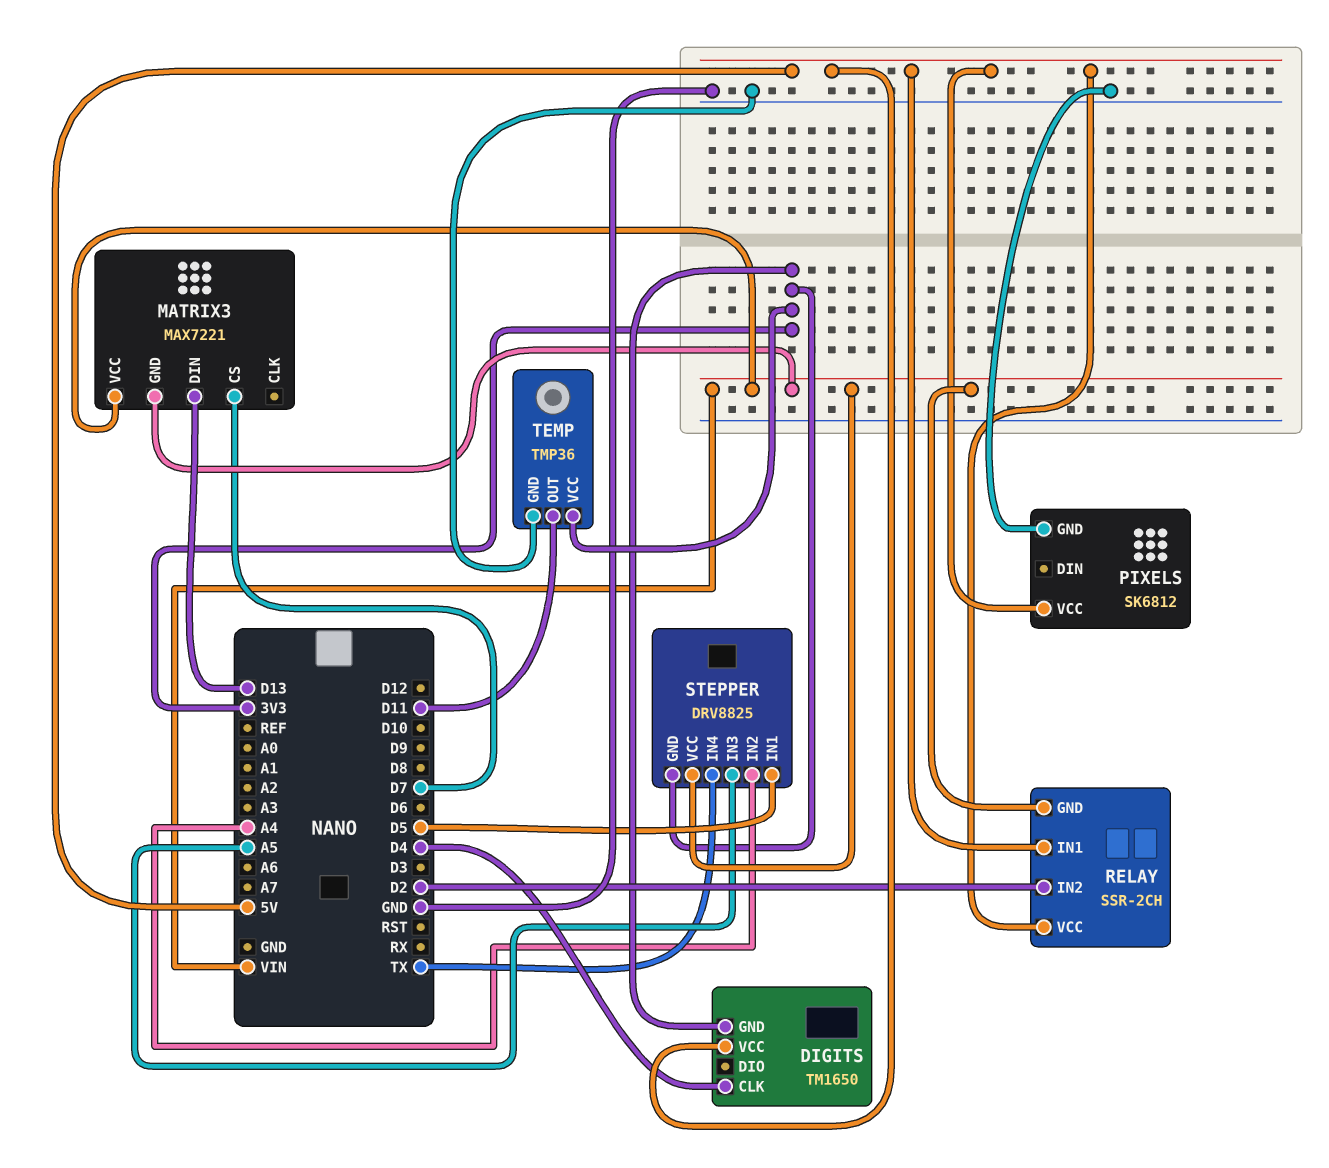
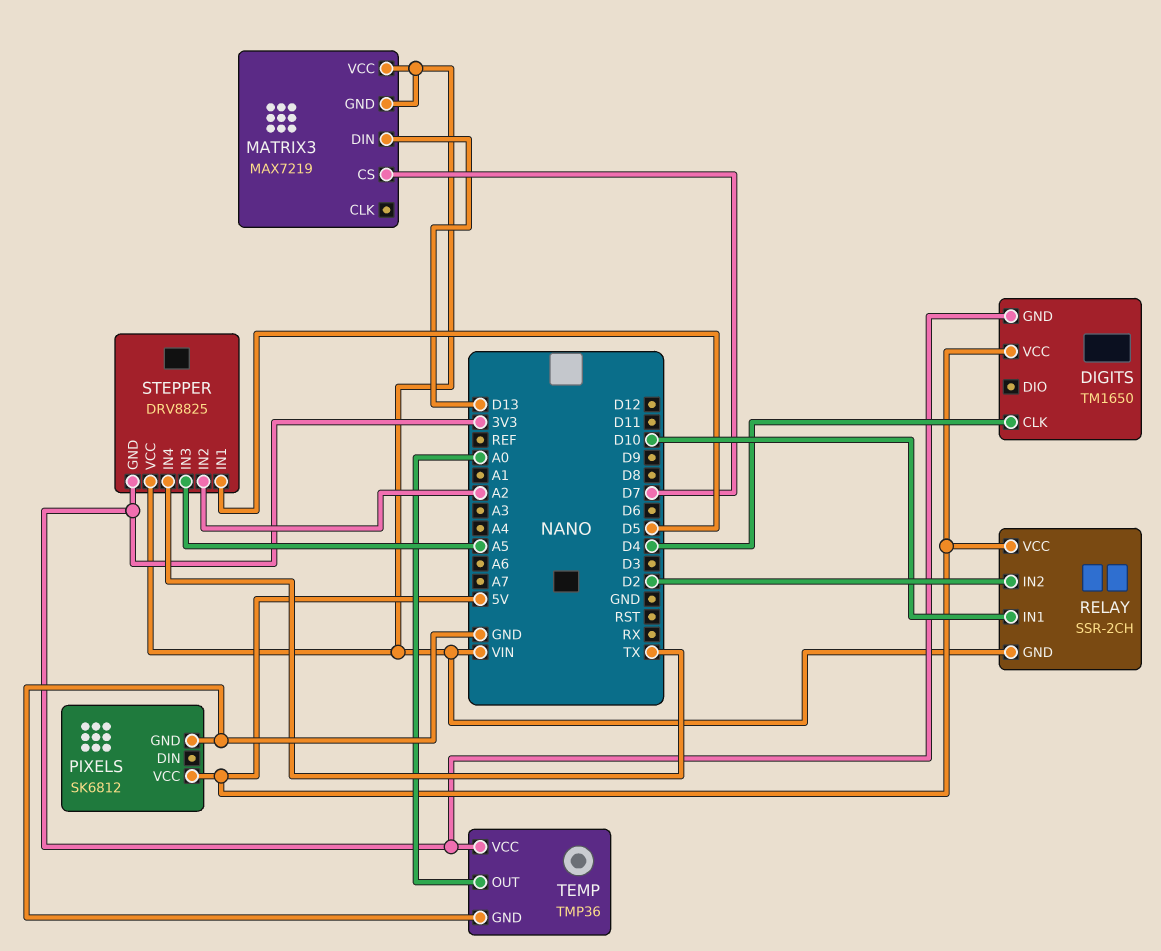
MATRIX3: MAX7221 -> MAX7219
RELAY pin IN1: 5V -> D10
STEPPER pin IN2: A4 -> A2
TEMP pin OUT: D11 -> A0

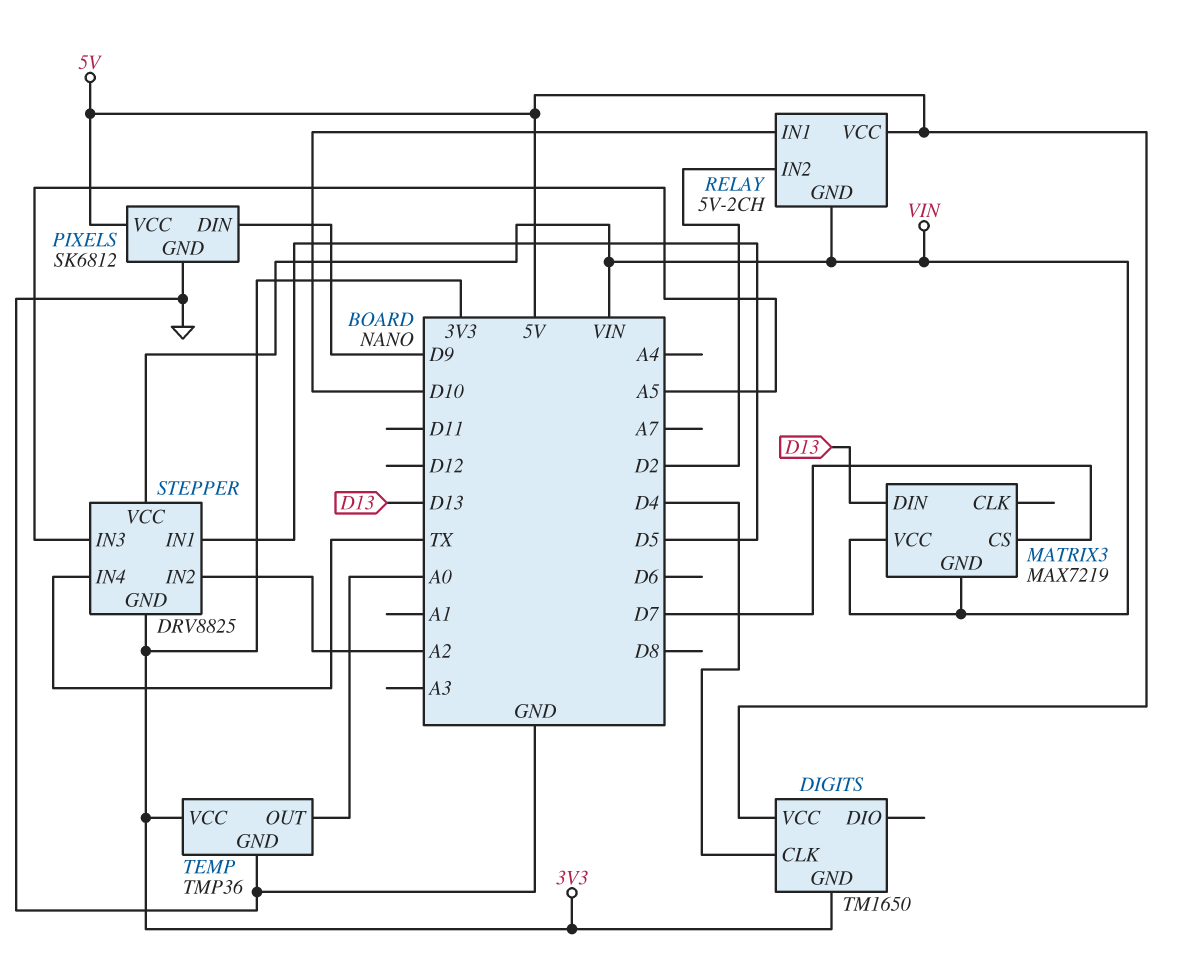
PIXELS pin DIN: none -> D9
RELAY: SSR-2CH -> 5V-2CH

